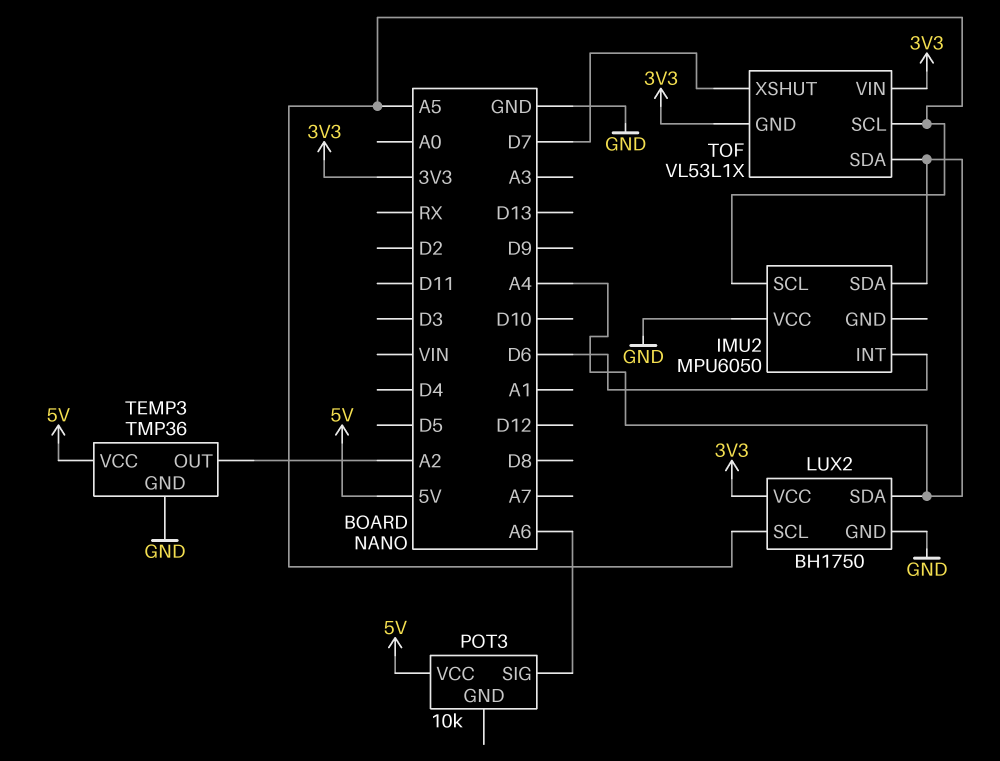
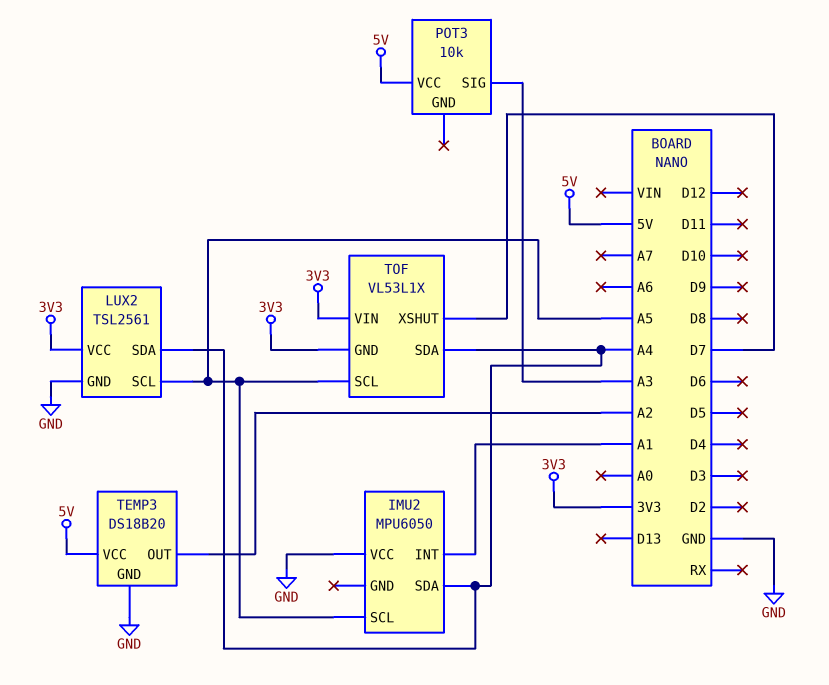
IMU2 pin INT: D6 -> A1
LUX2: BH1750 -> TSL2561
POT3 pin SIG: A6 -> A3
TEMP3: TMP36 -> DS18B20

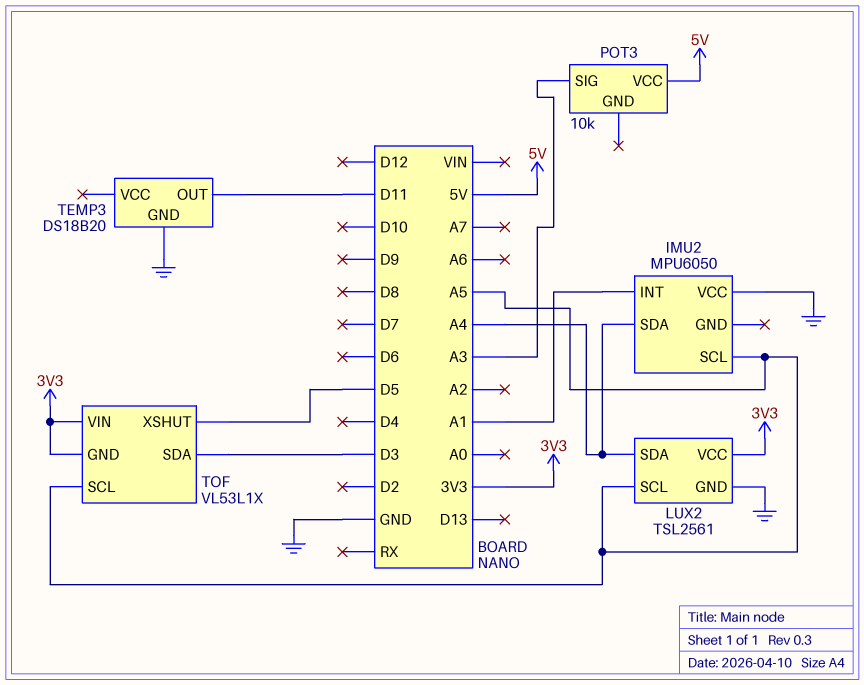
TEMP3 pin OUT: A2 -> D11
TEMP3 pin VCC: 5V -> none
TOF pin SDA: A4 -> D3
TOF pin XSHUT: D7 -> D5

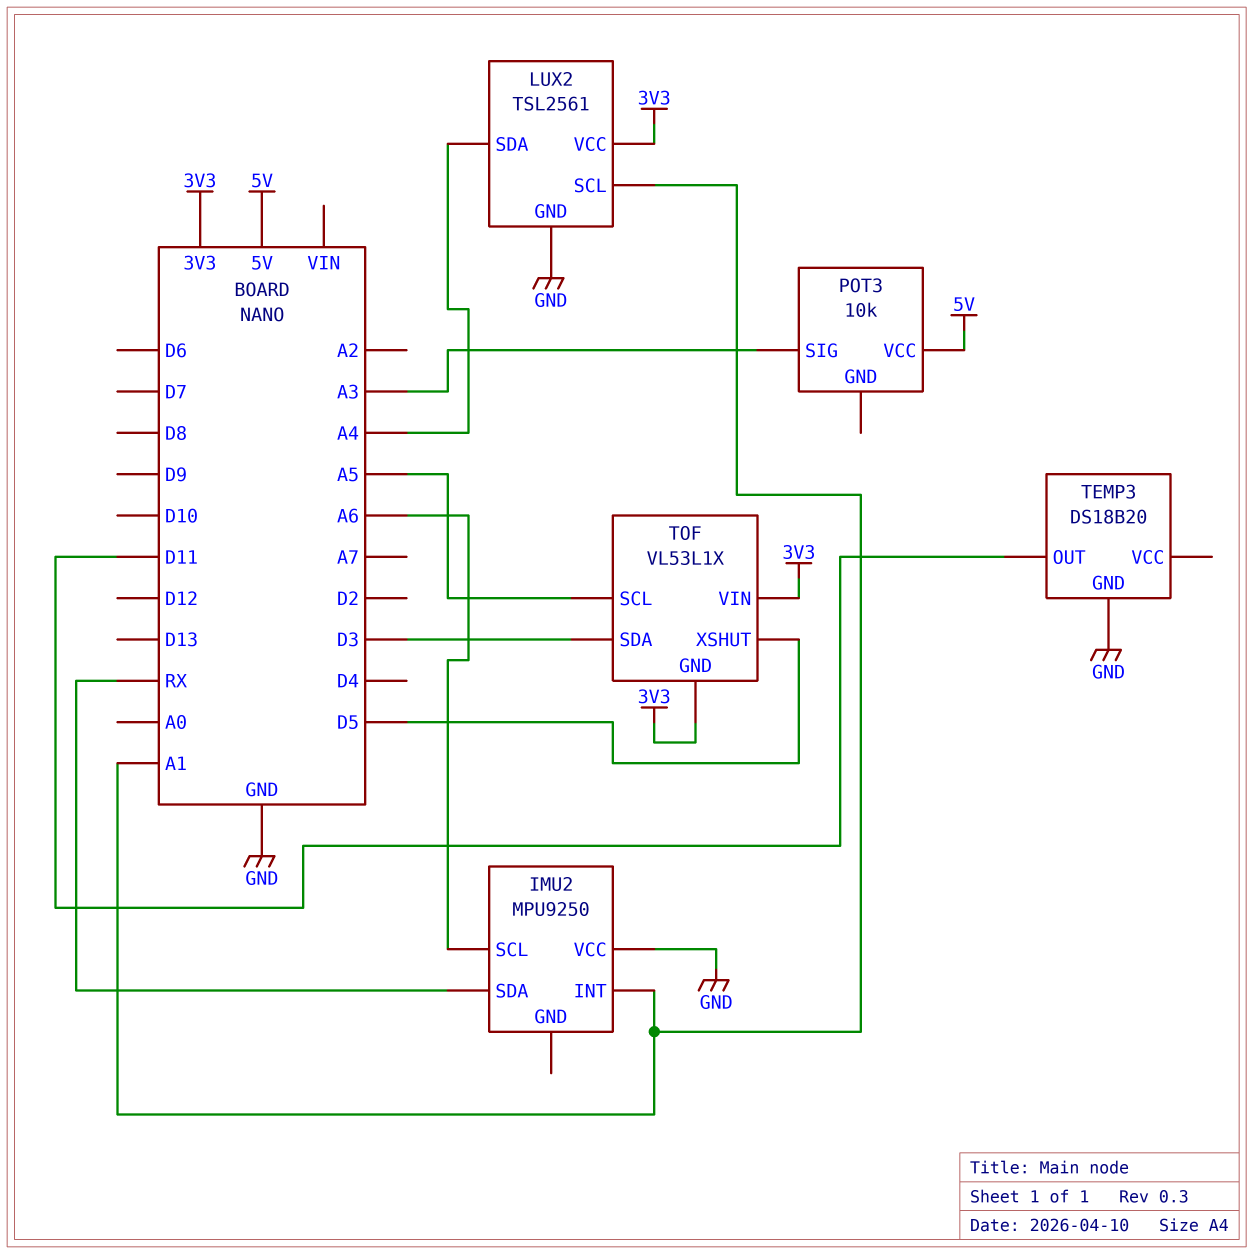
IMU2: MPU6050 -> MPU9250
IMU2 pin SCL: A5 -> A6
IMU2 pin SDA: A4 -> RX
LUX2 pin SCL: A5 -> A1

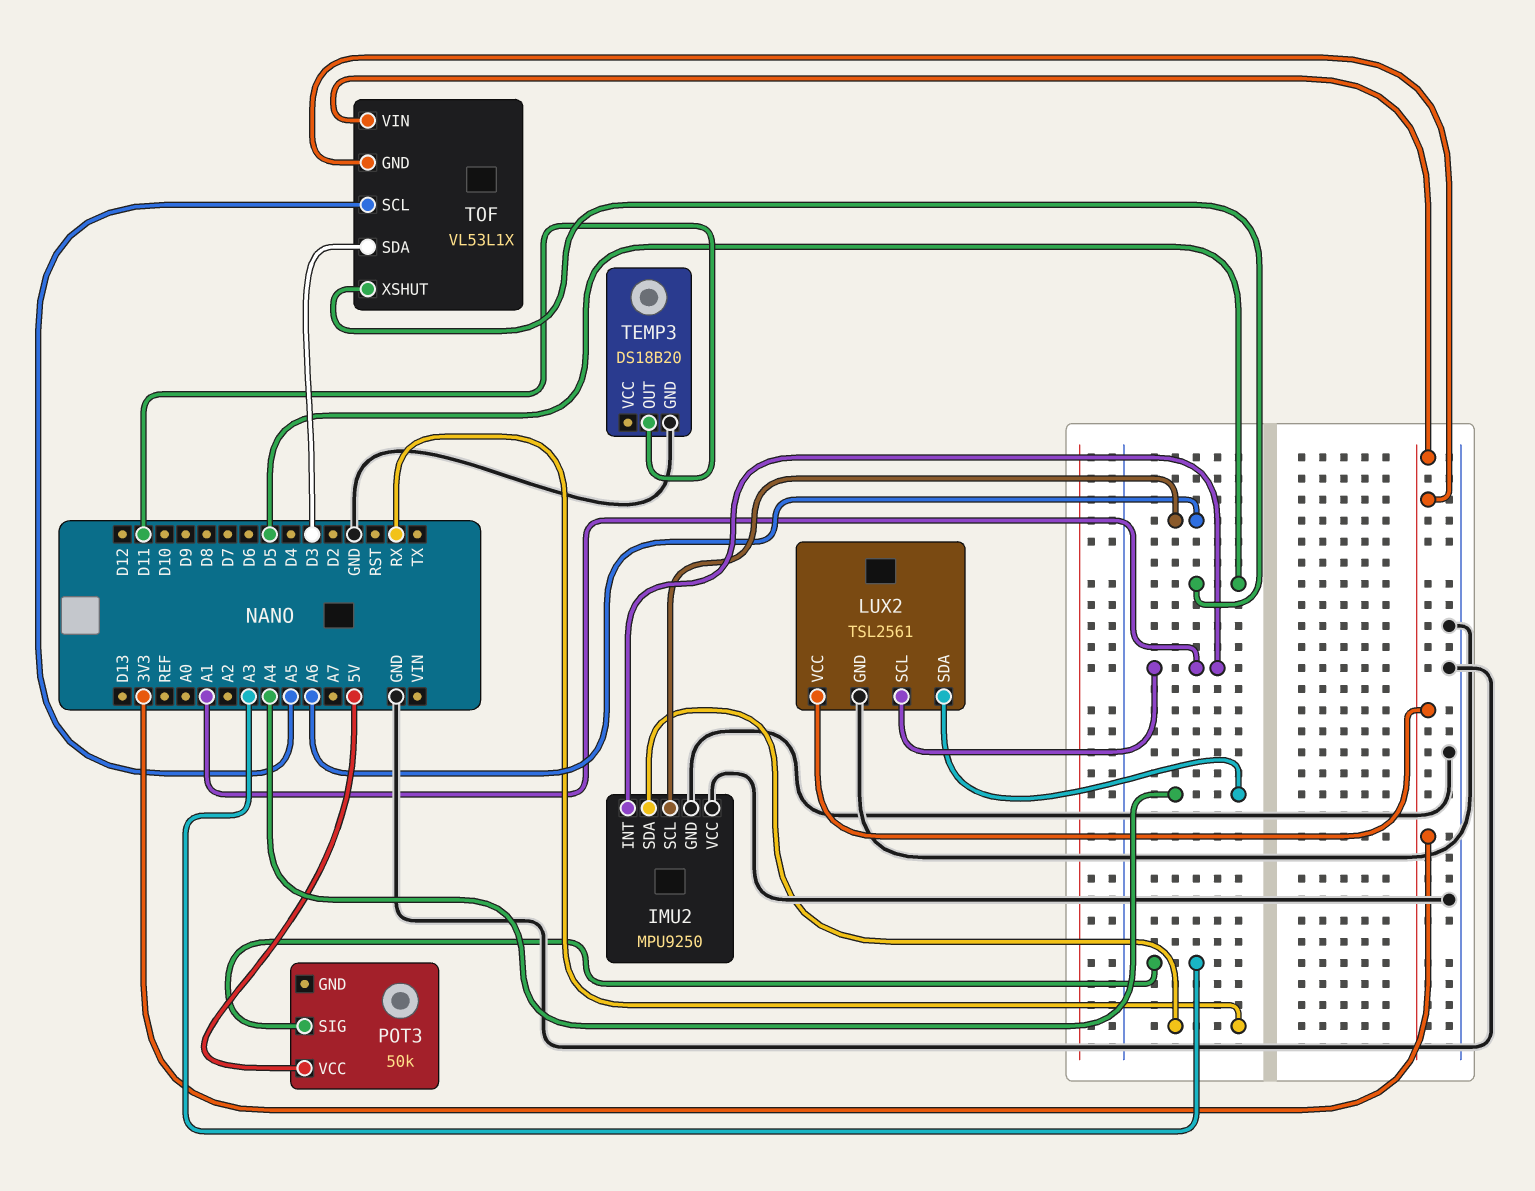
IMU2 pin GND: none -> GND
POT3: 10k -> 50k

